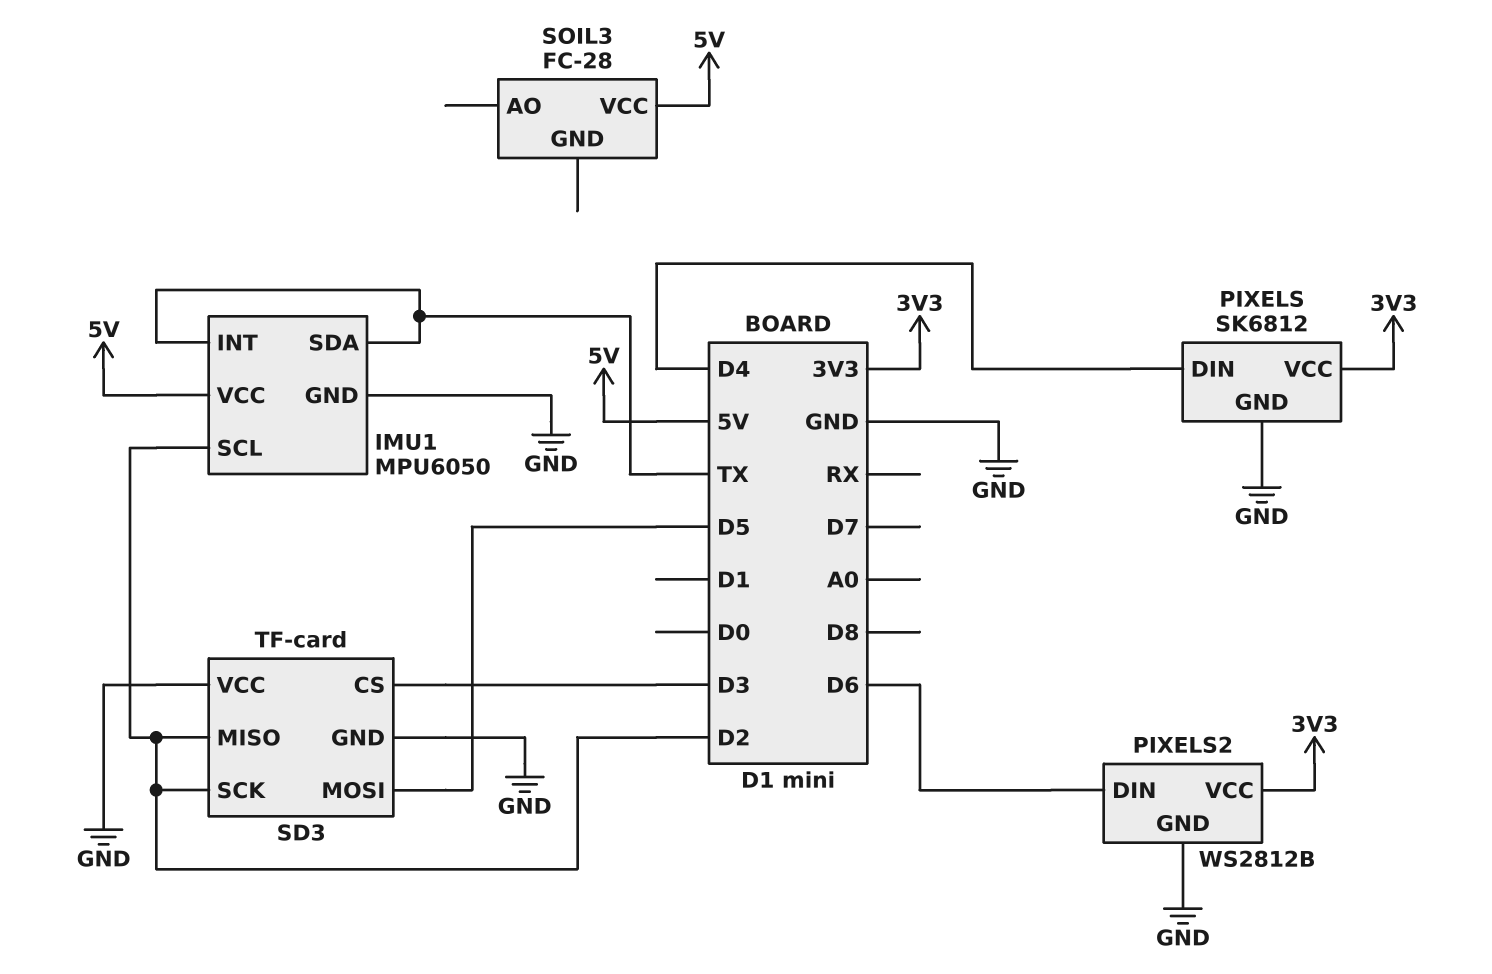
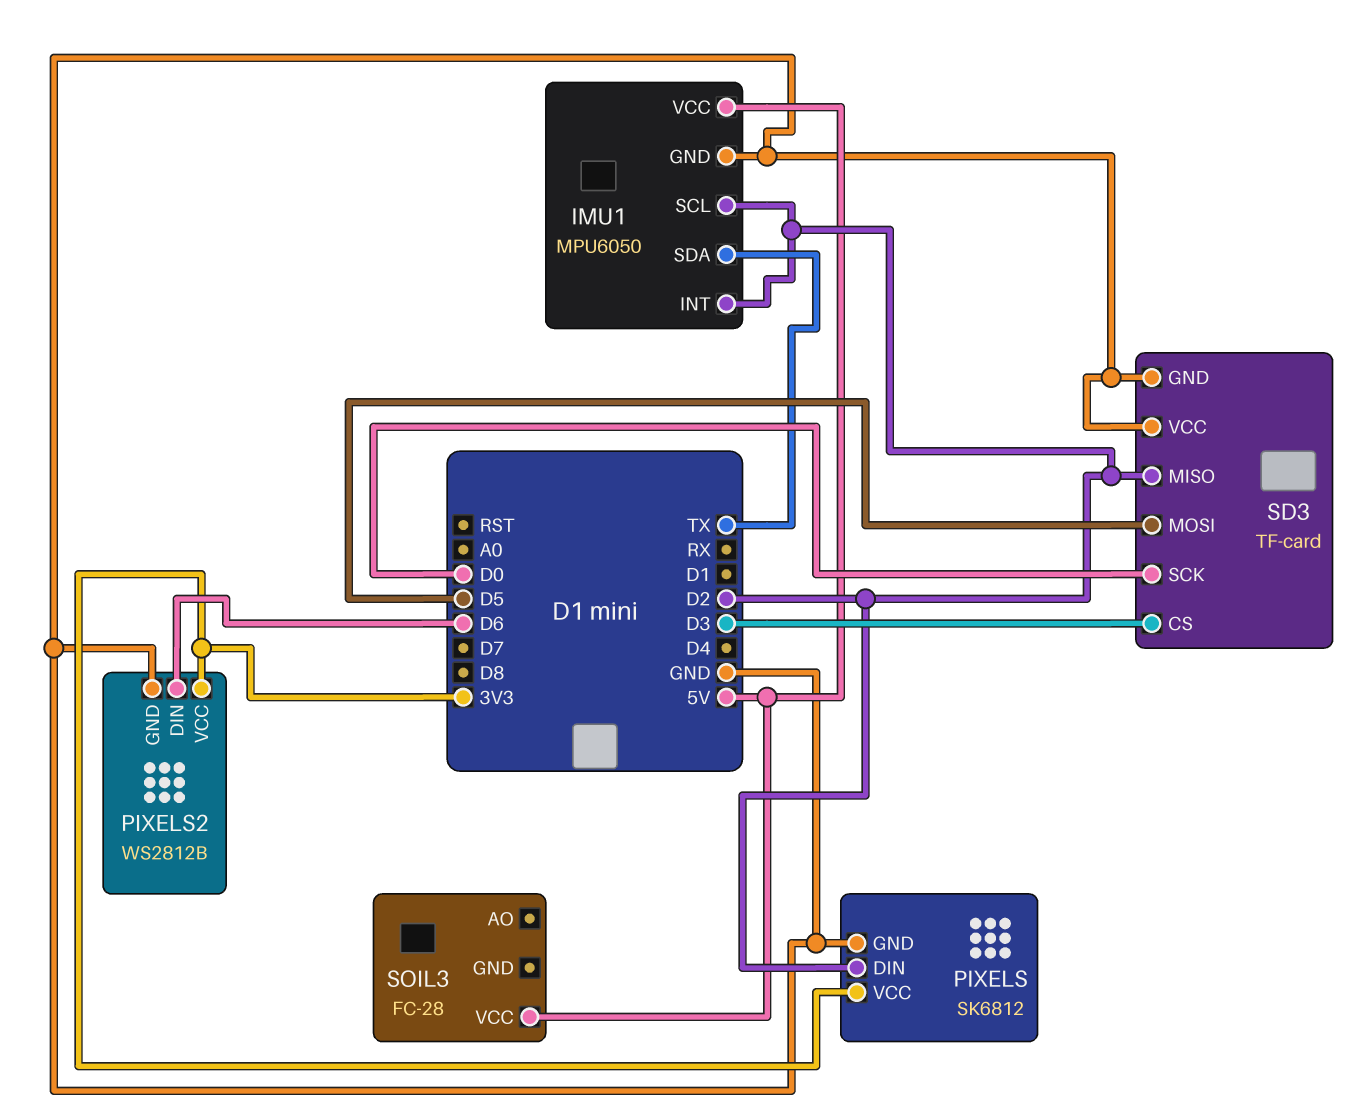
IMU1 pin INT: TX -> D2
PIXELS pin DIN: D4 -> D2
SD3 pin SCK: D2 -> D0

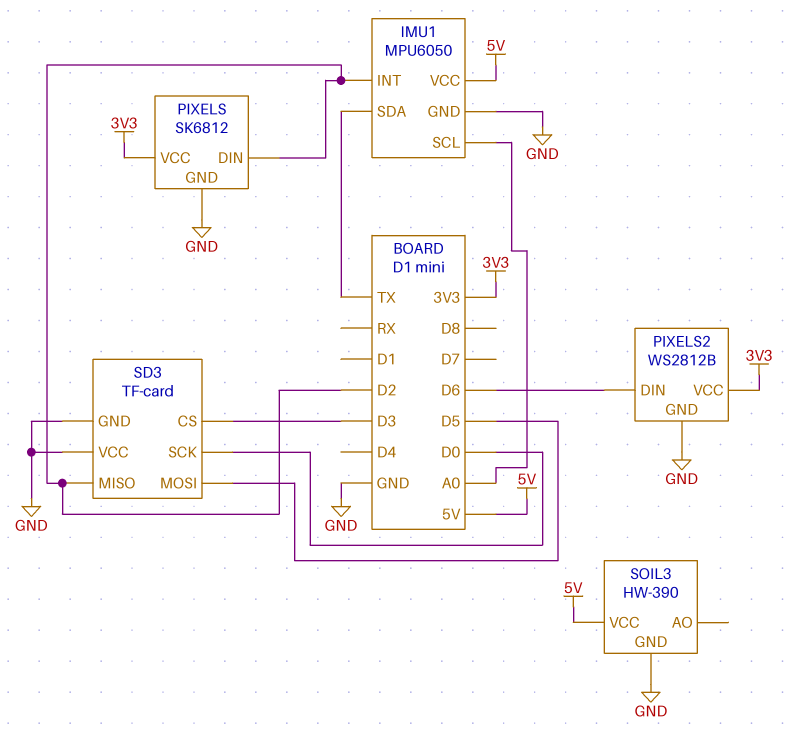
IMU1 pin SCL: D2 -> A0
SOIL3: FC-28 -> HW-390
SOIL3 pin GND: none -> GND

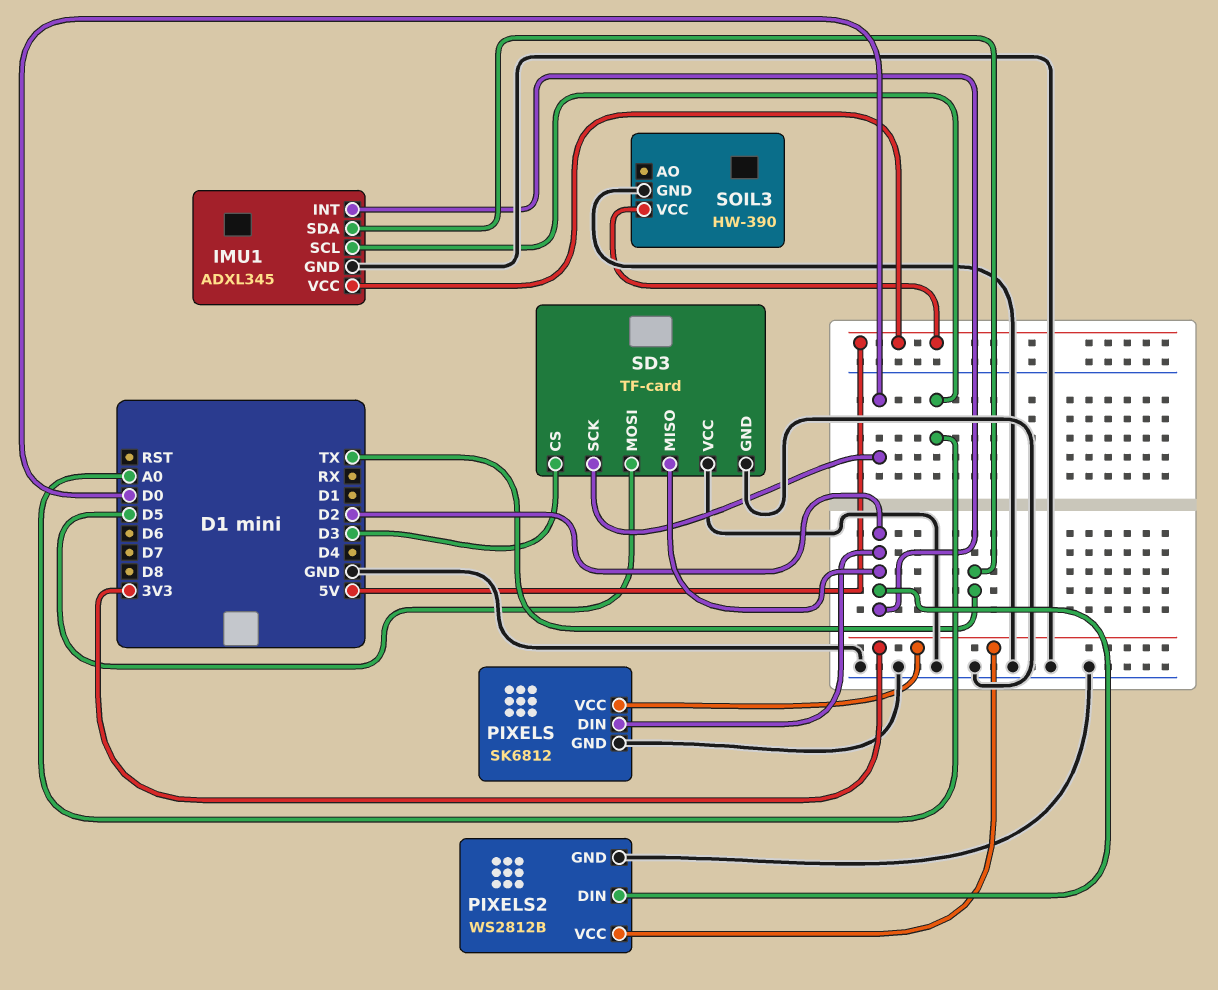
IMU1: MPU6050 -> ADXL345
PIXELS2 pin DIN: D6 -> D2

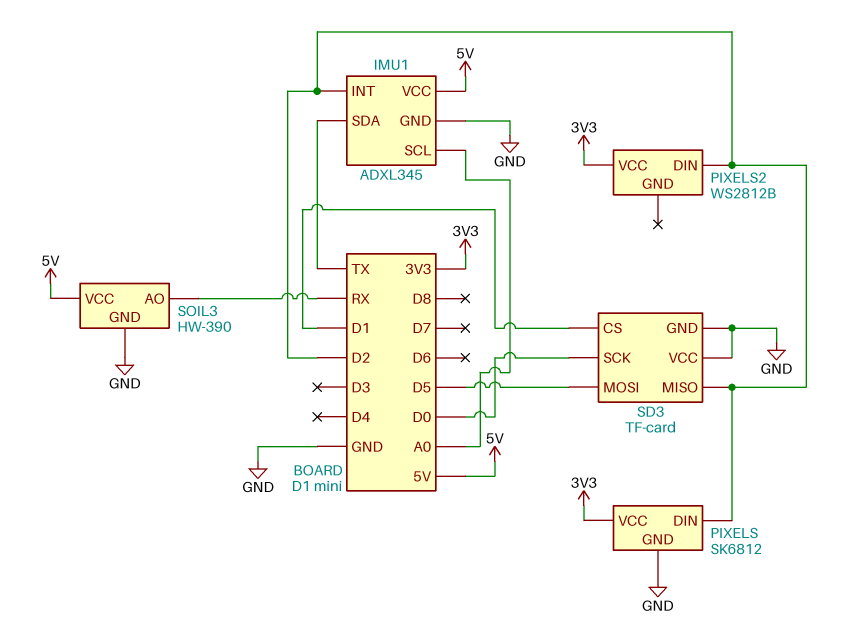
PIXELS2 pin GND: GND -> none
SD3 pin CS: D3 -> D1
SOIL3 pin AO: none -> RX

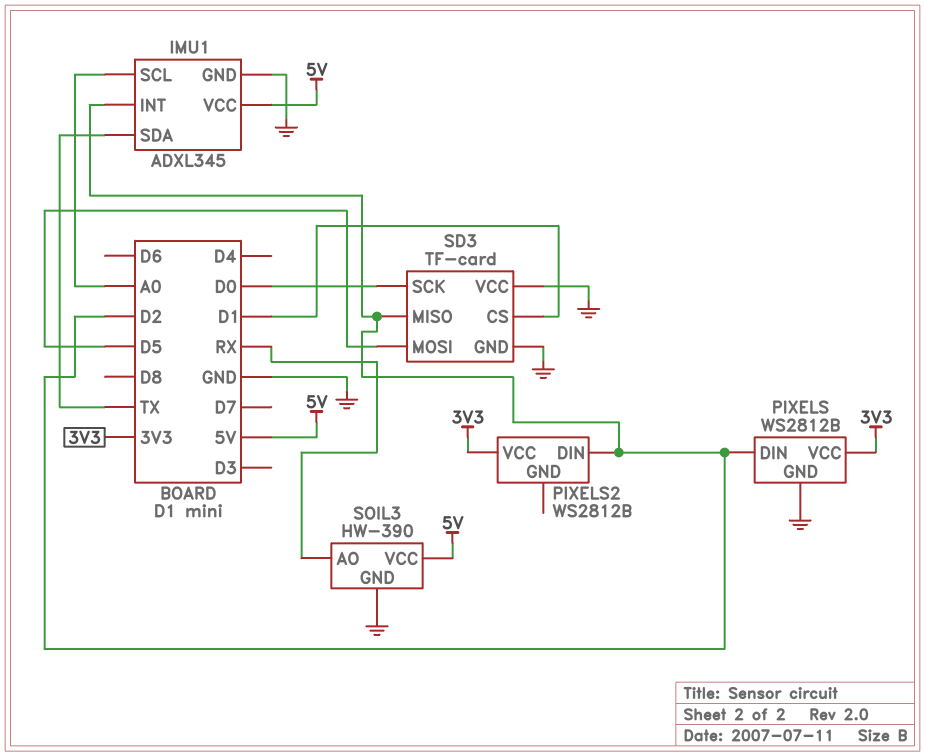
PIXELS: SK6812 -> WS2812B

